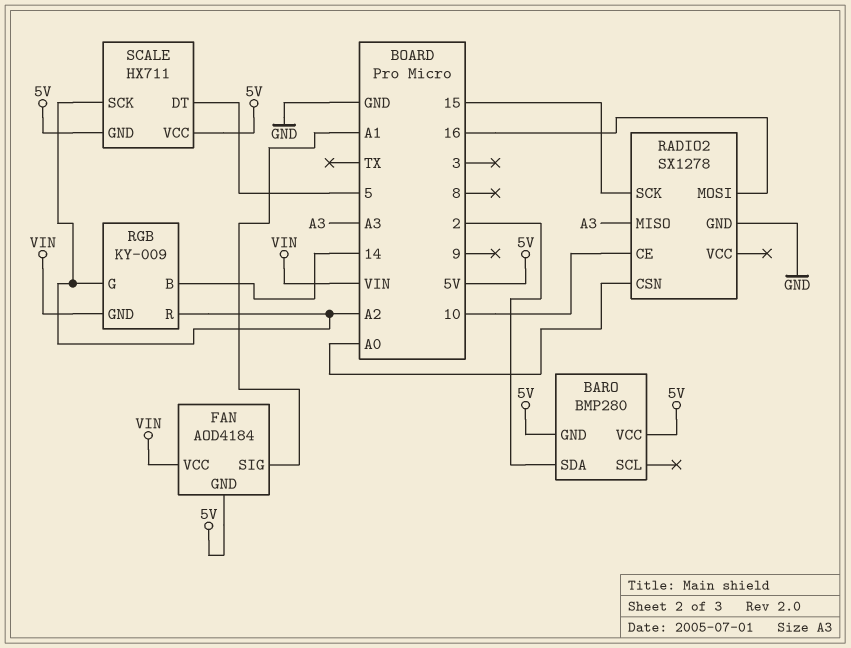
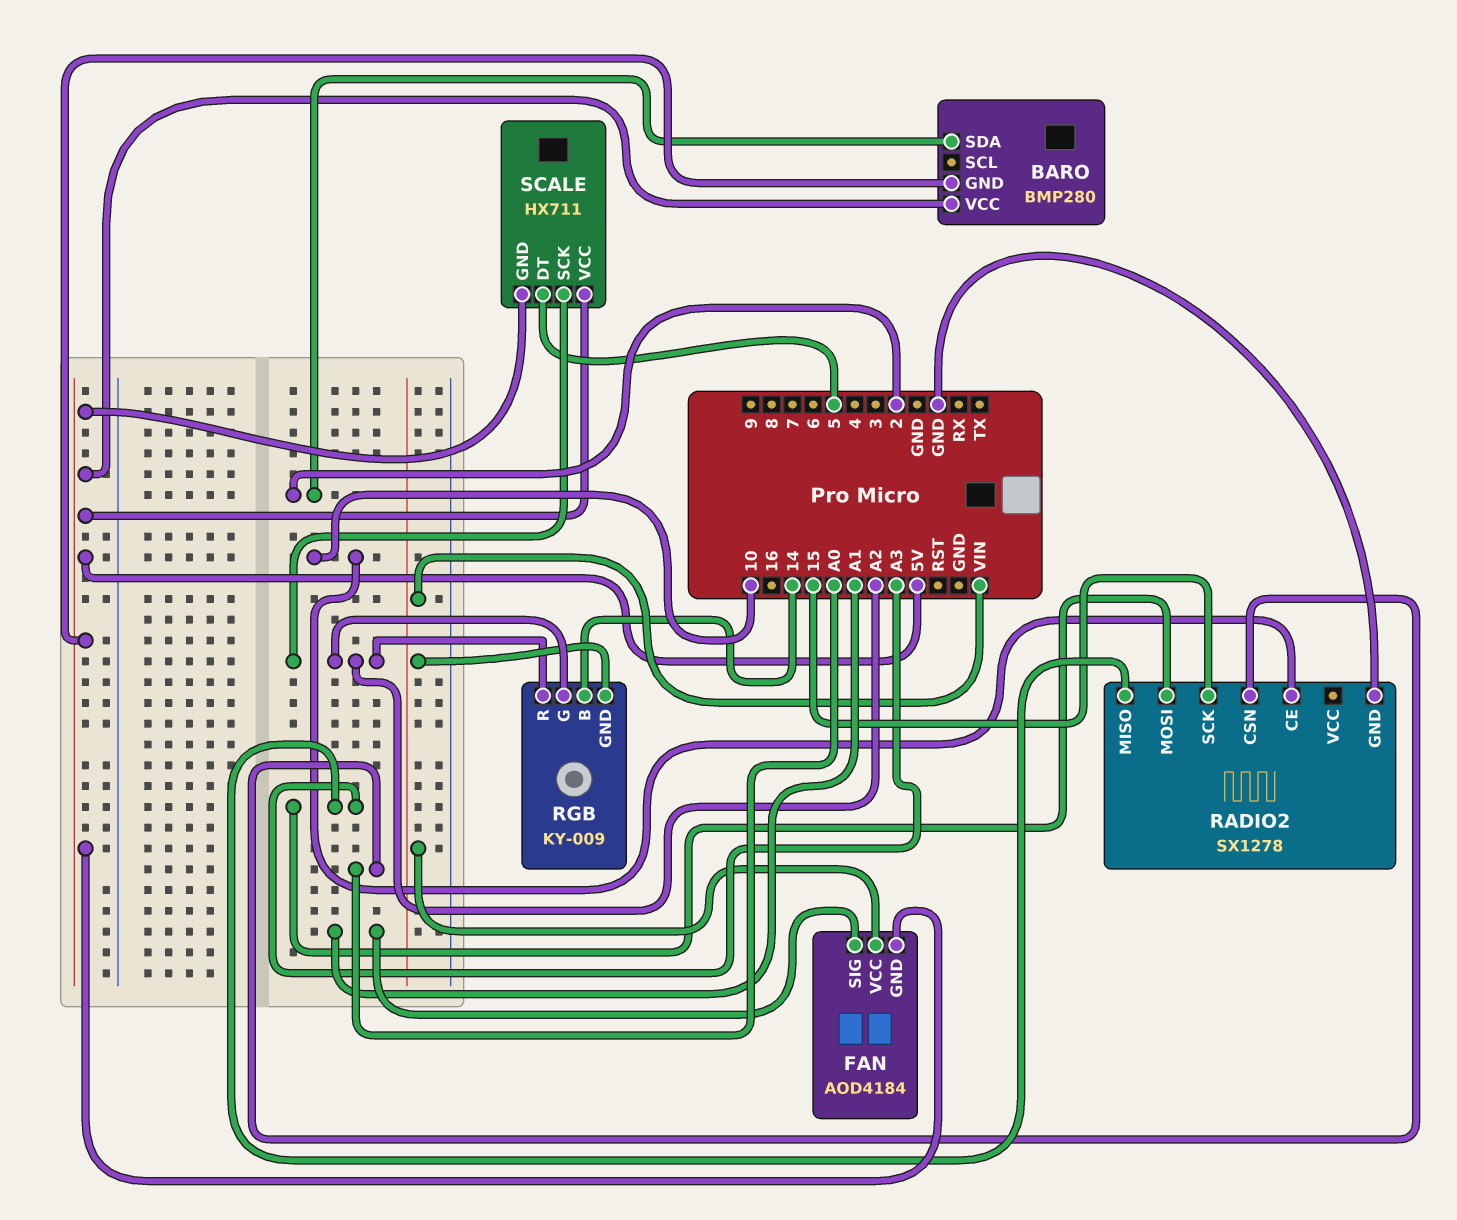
RADIO2 pin MOSI: 16 -> A3

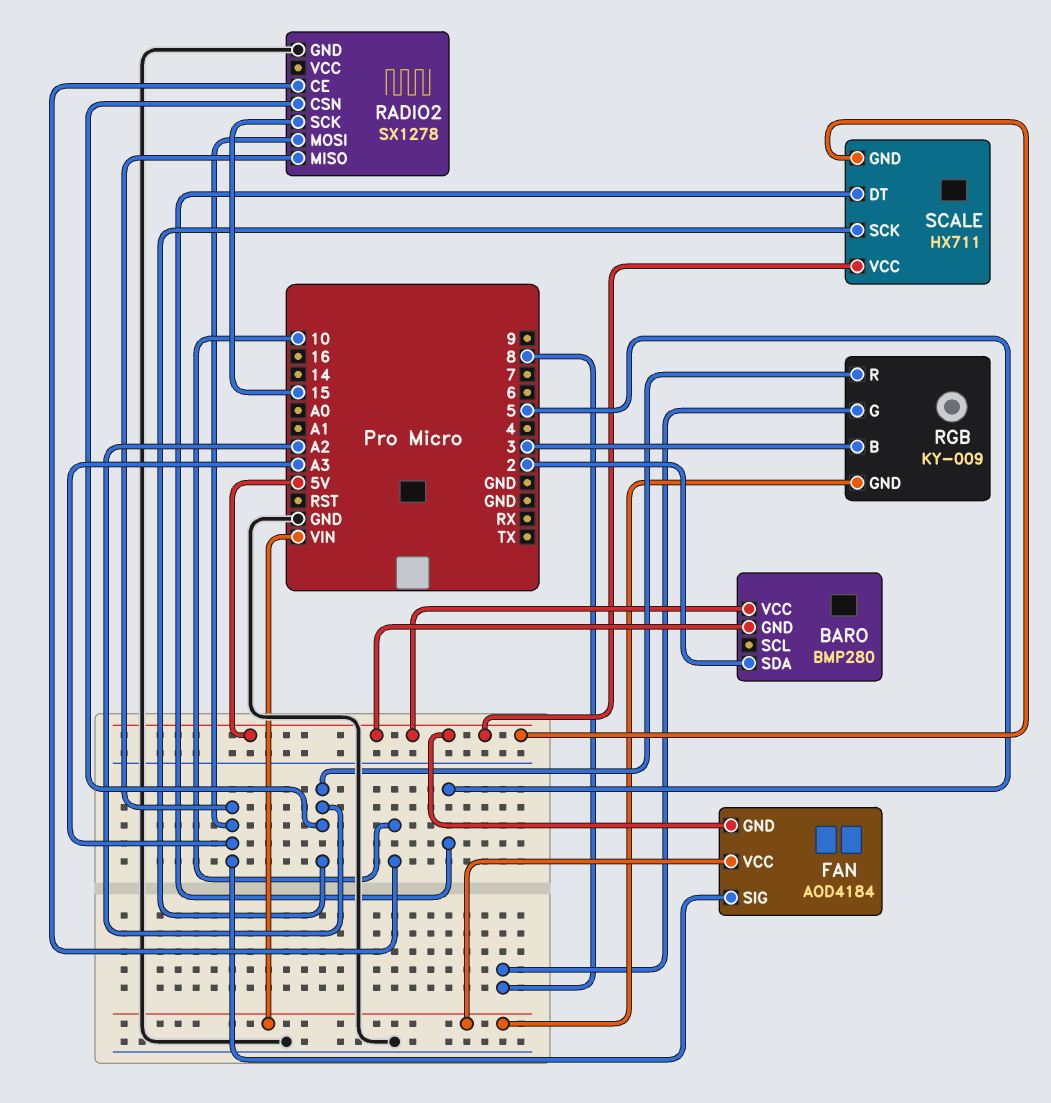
FAN pin SIG: A1 -> A3
RADIO2 pin CSN: A0 -> A2
RGB pin B: 14 -> 3
RGB pin G: A2 -> 8

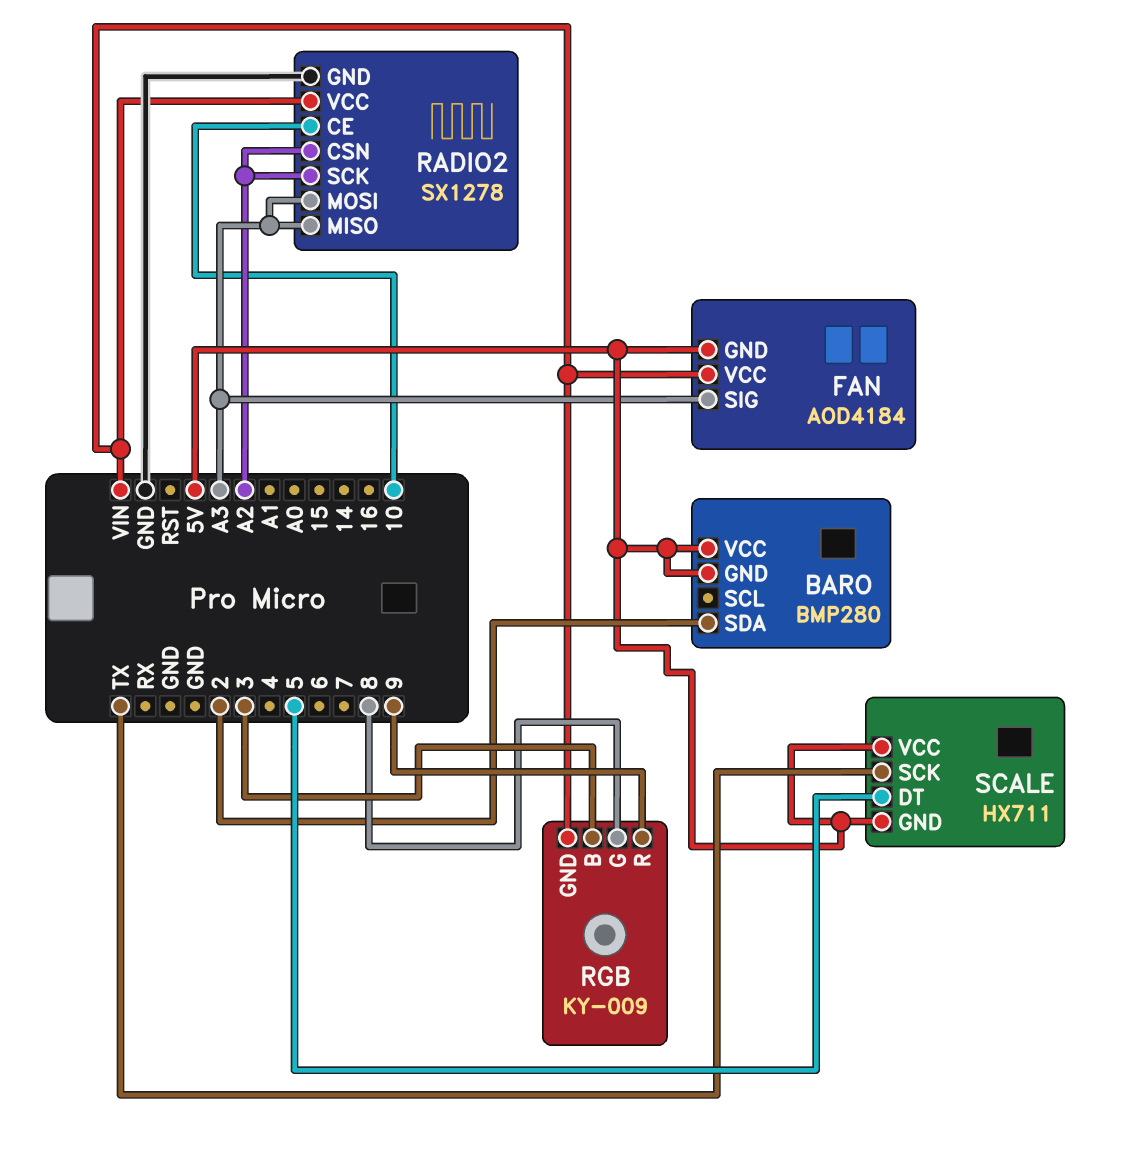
RADIO2 pin SCK: 15 -> A2
RADIO2 pin VCC: none -> VIN
RGB pin R: A2 -> 9
SCALE pin SCK: A2 -> TX

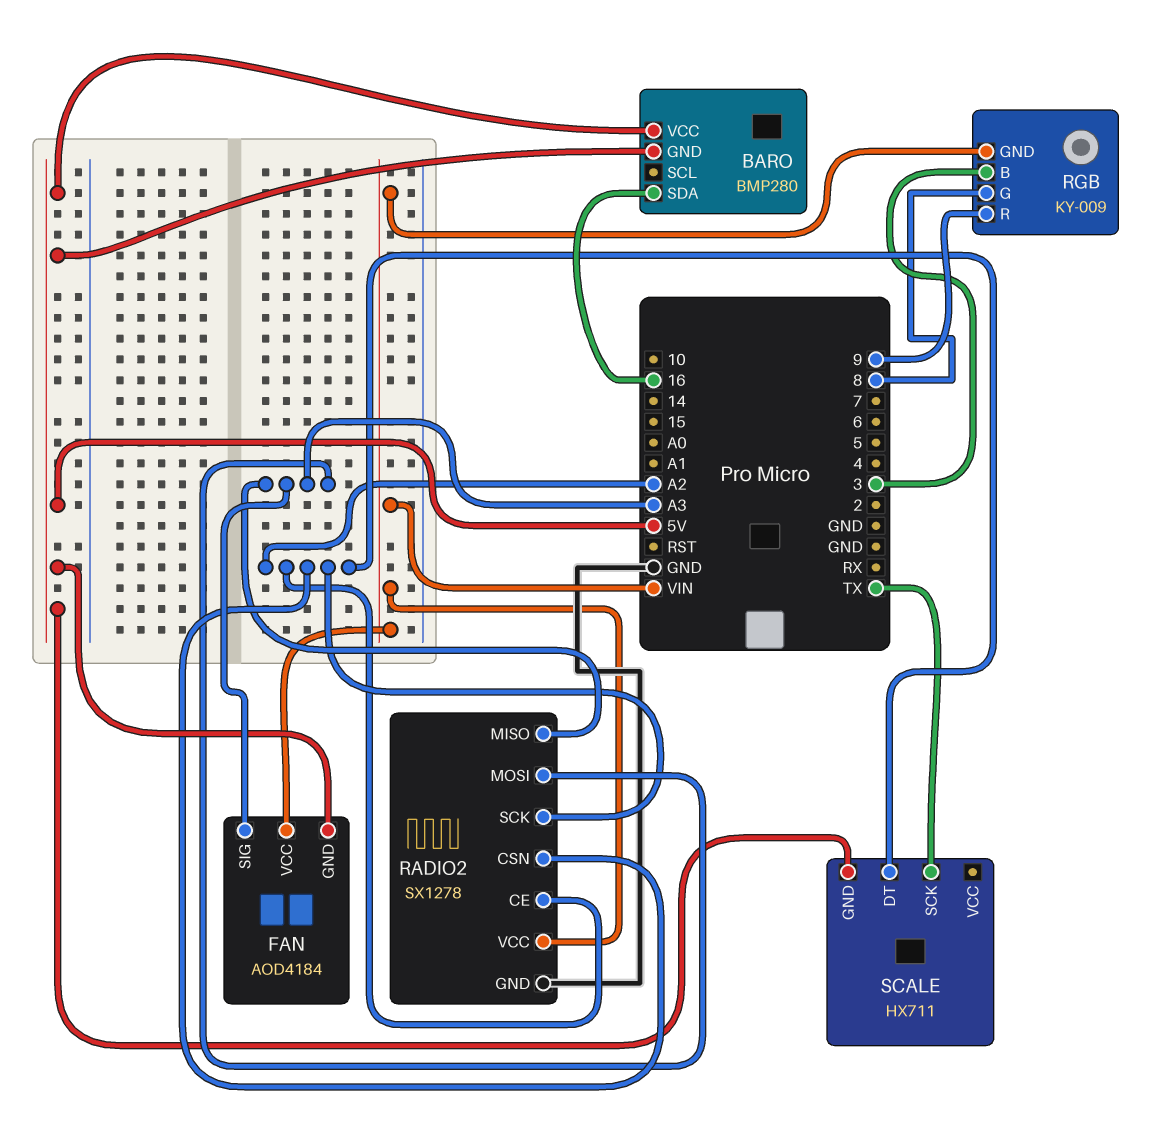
BARO pin SDA: 2 -> 16
RADIO2 pin CE: 10 -> A2
SCALE pin DT: 5 -> A2
SCALE pin VCC: 5V -> none

